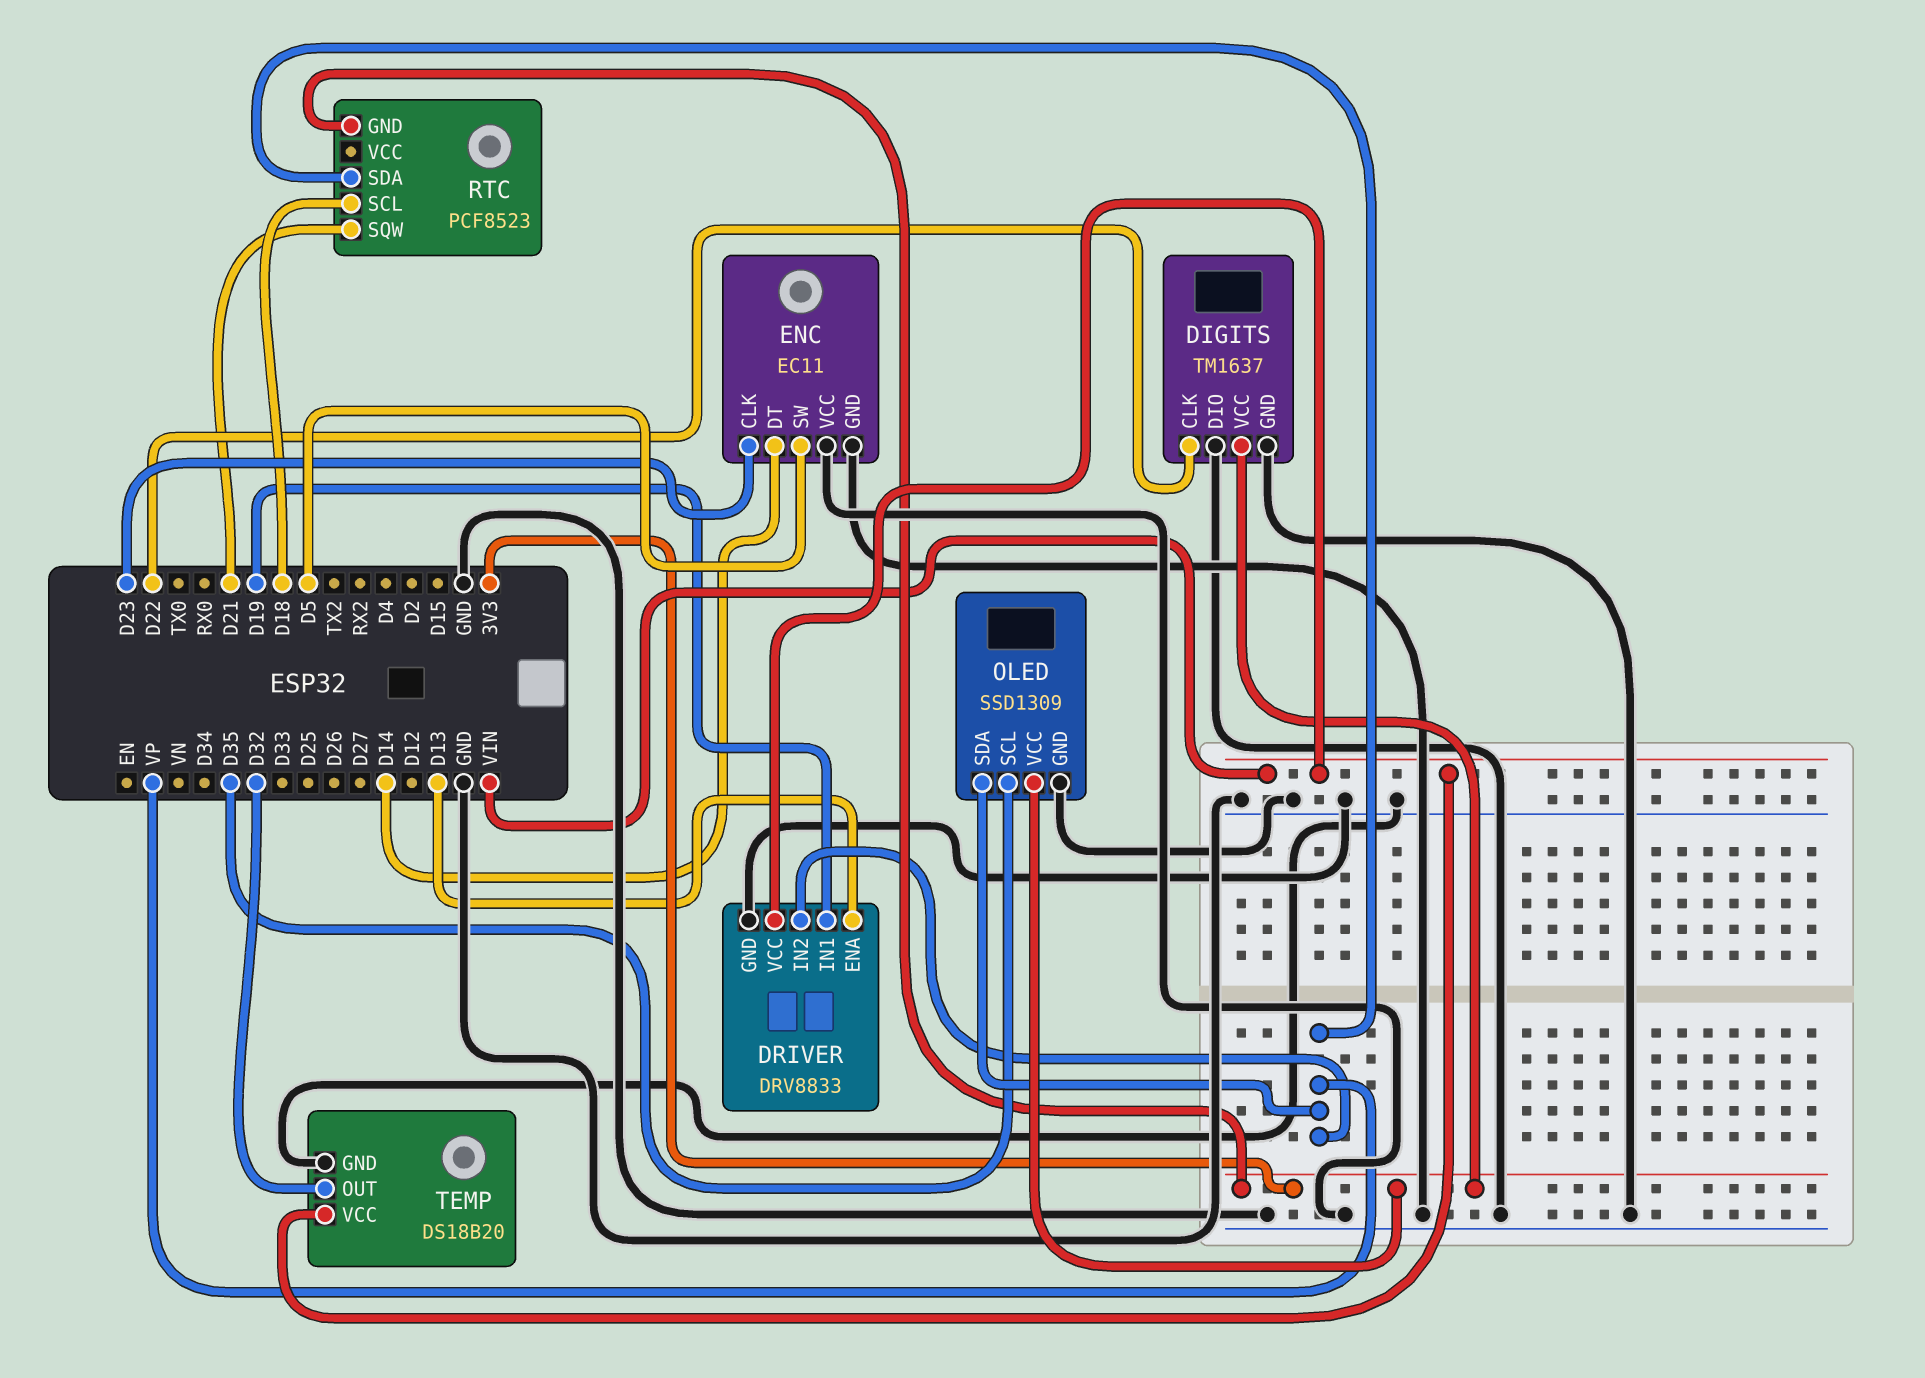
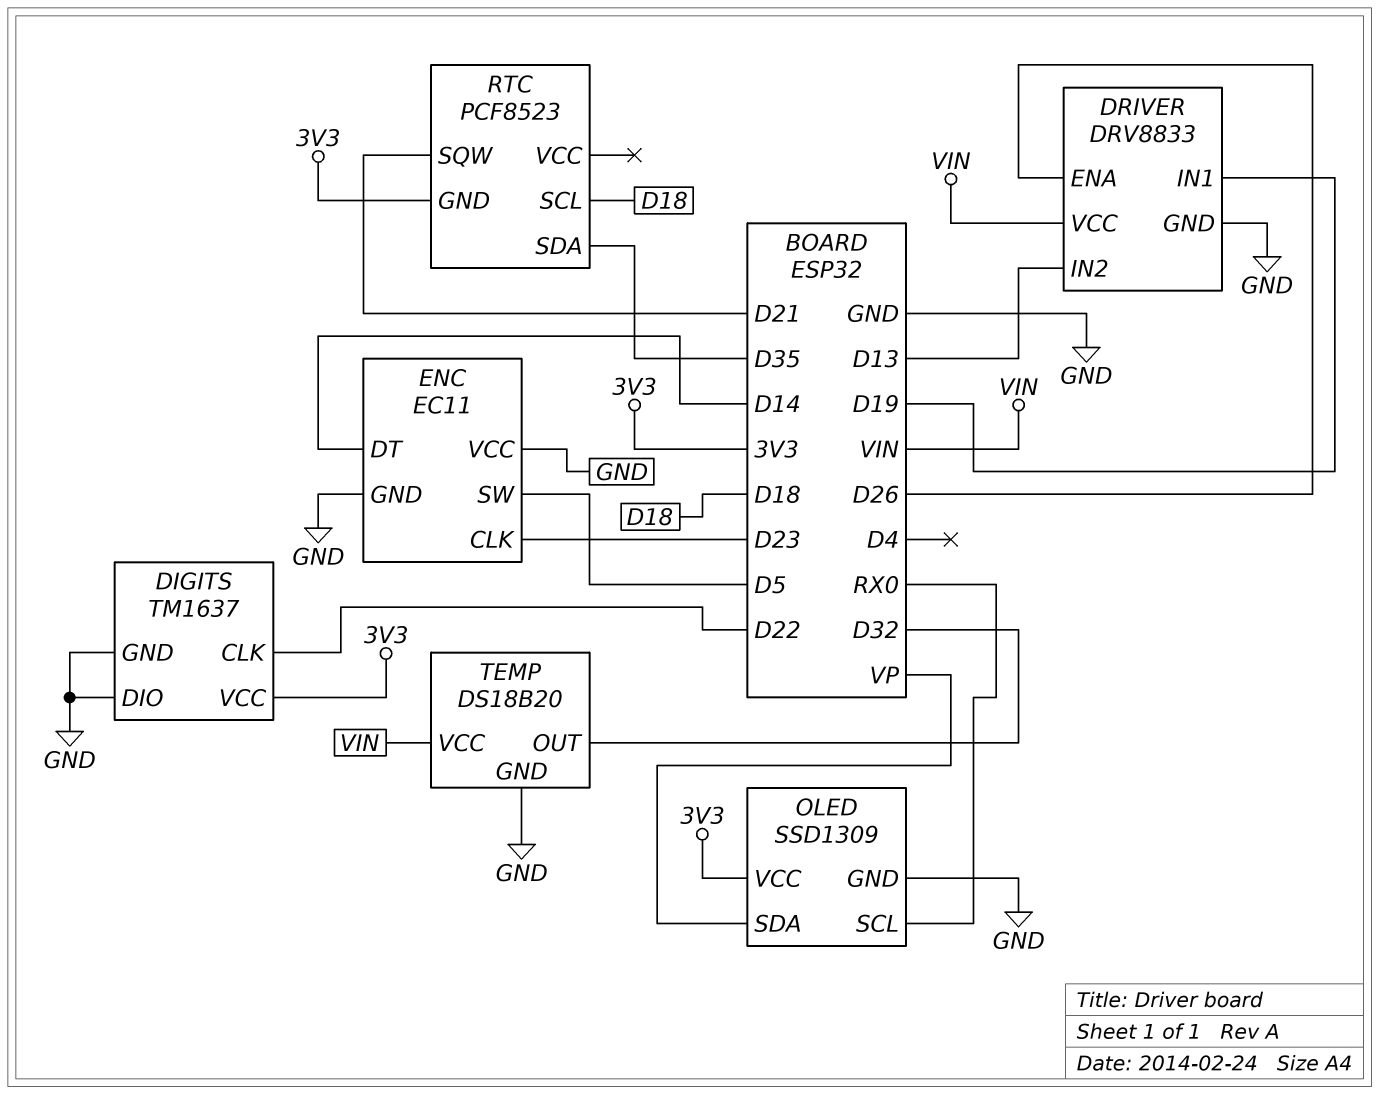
DRIVER pin ENA: D13 -> D26
DRIVER pin IN2: VP -> D13
OLED pin SCL: D35 -> RX0
RTC pin SDA: VP -> D35

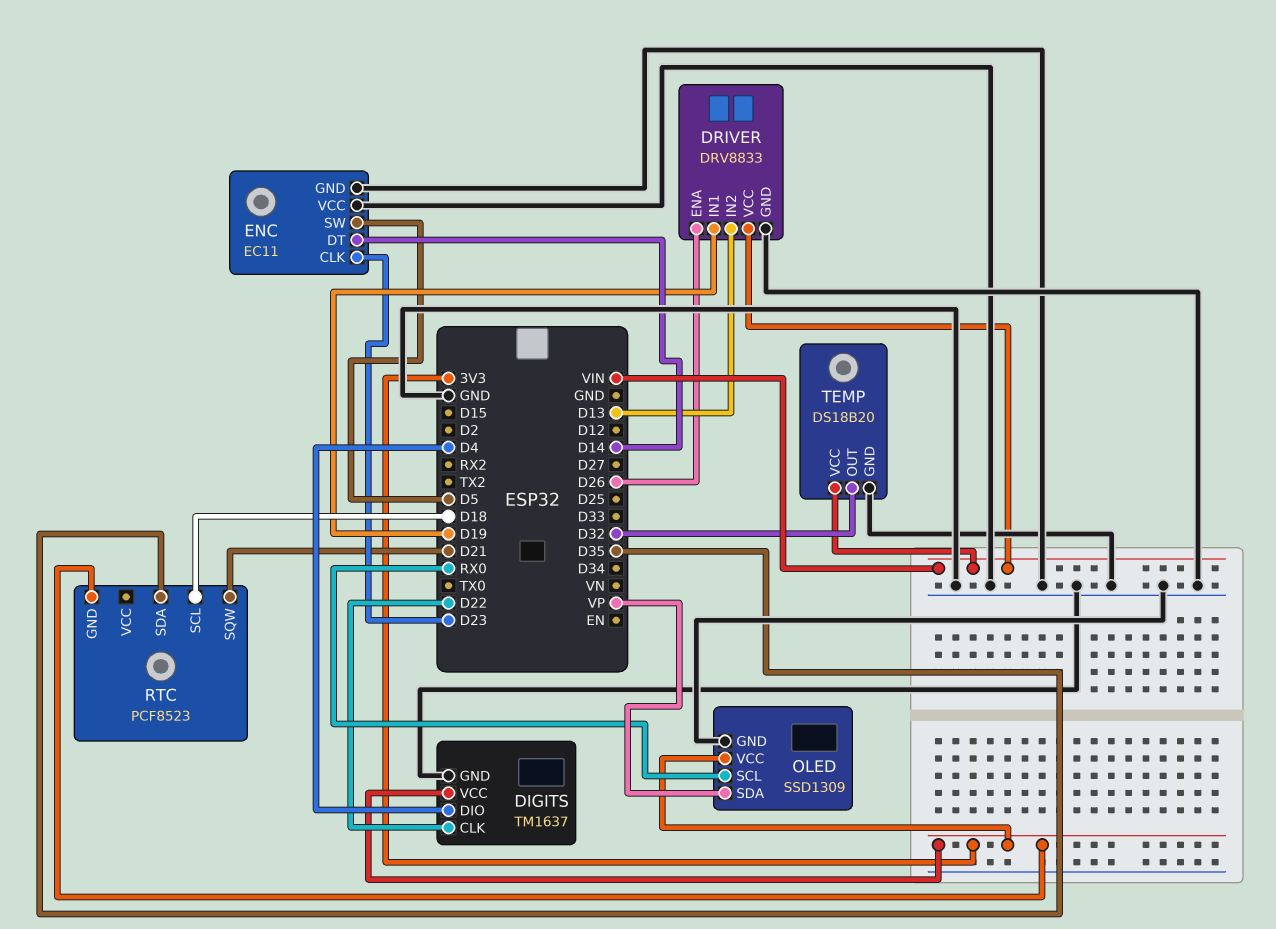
DIGITS pin DIO: GND -> D4

